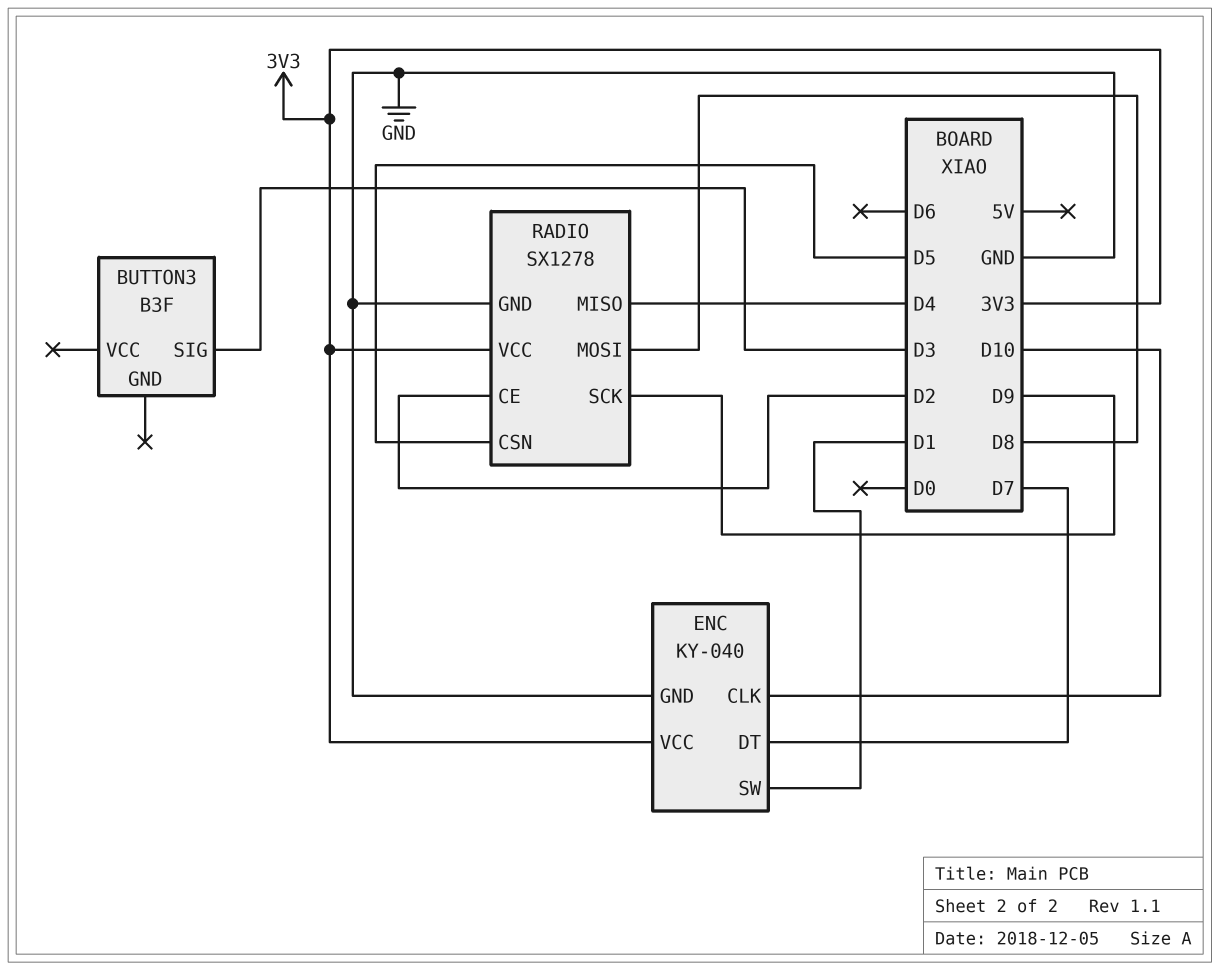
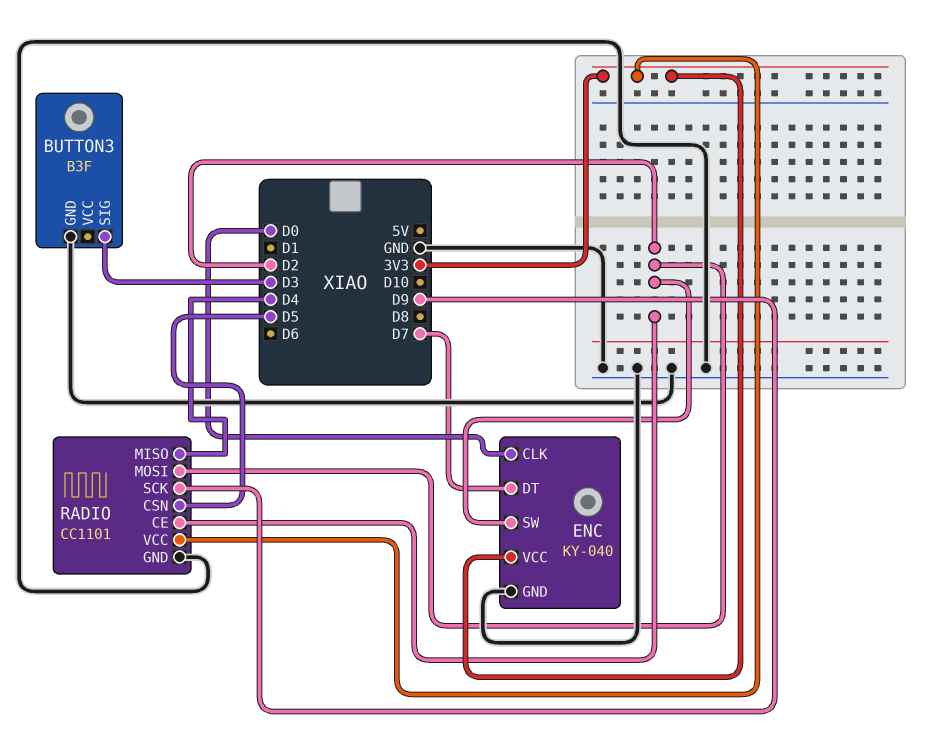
BUTTON3 pin GND: none -> GND
ENC pin CLK: D10 -> D0
ENC pin SW: D1 -> D2
RADIO: SX1278 -> CC1101
RADIO pin MOSI: D8 -> D2

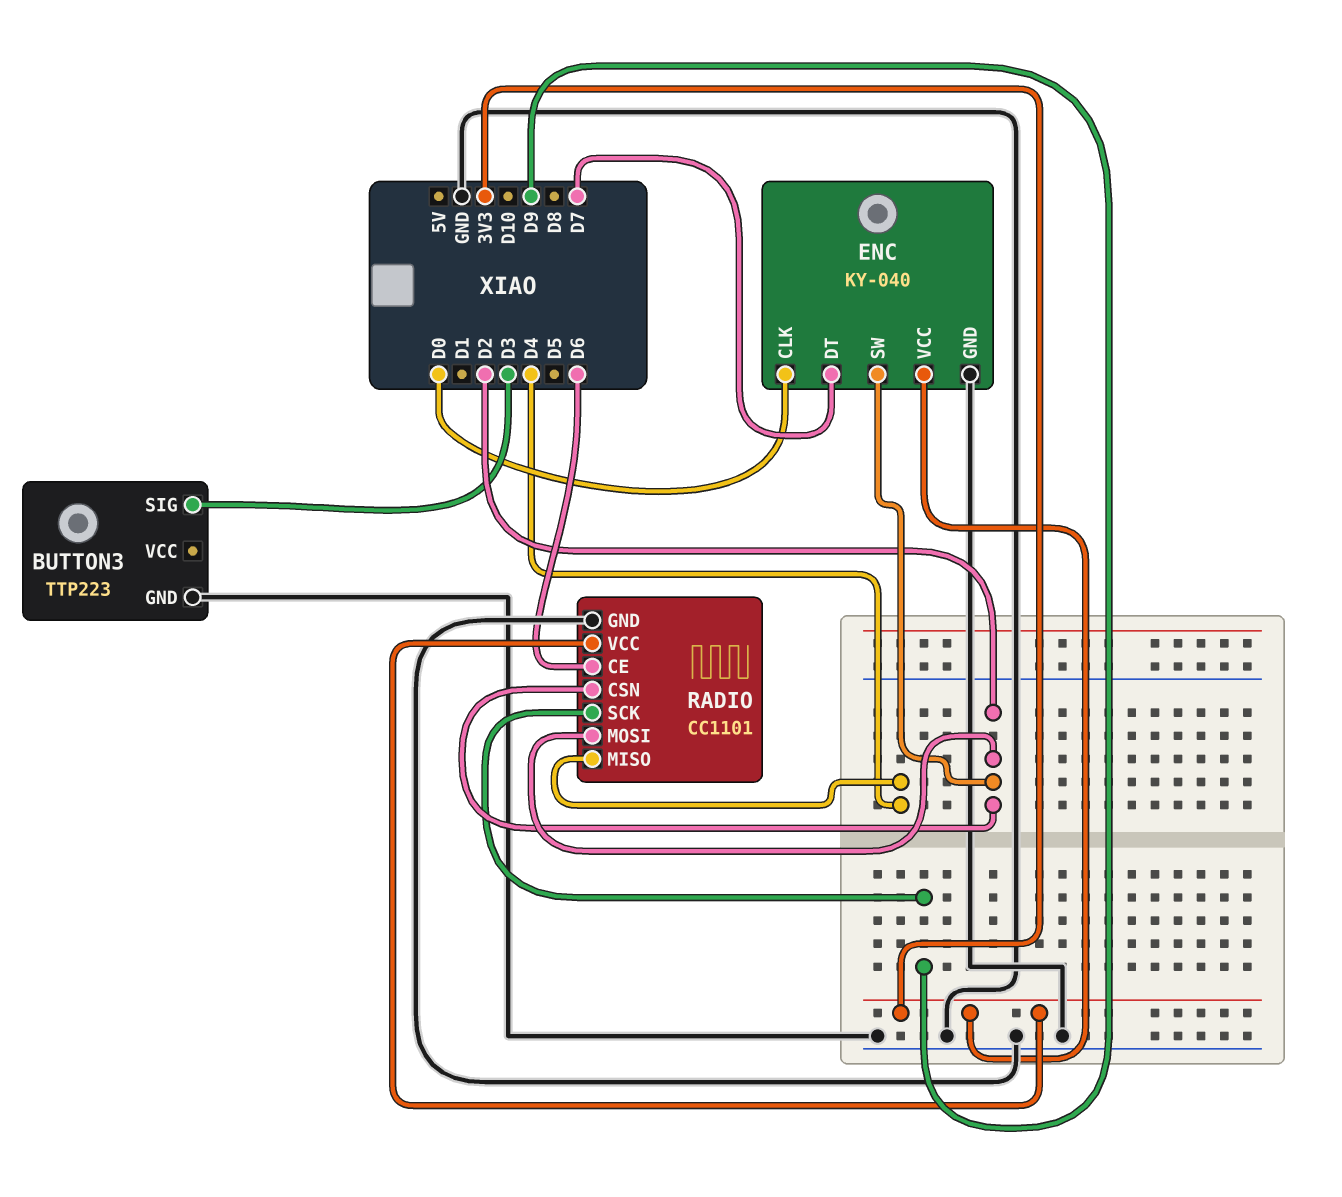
BUTTON3: B3F -> TTP223
RADIO pin CE: D2 -> D6
RADIO pin CSN: D5 -> D2

